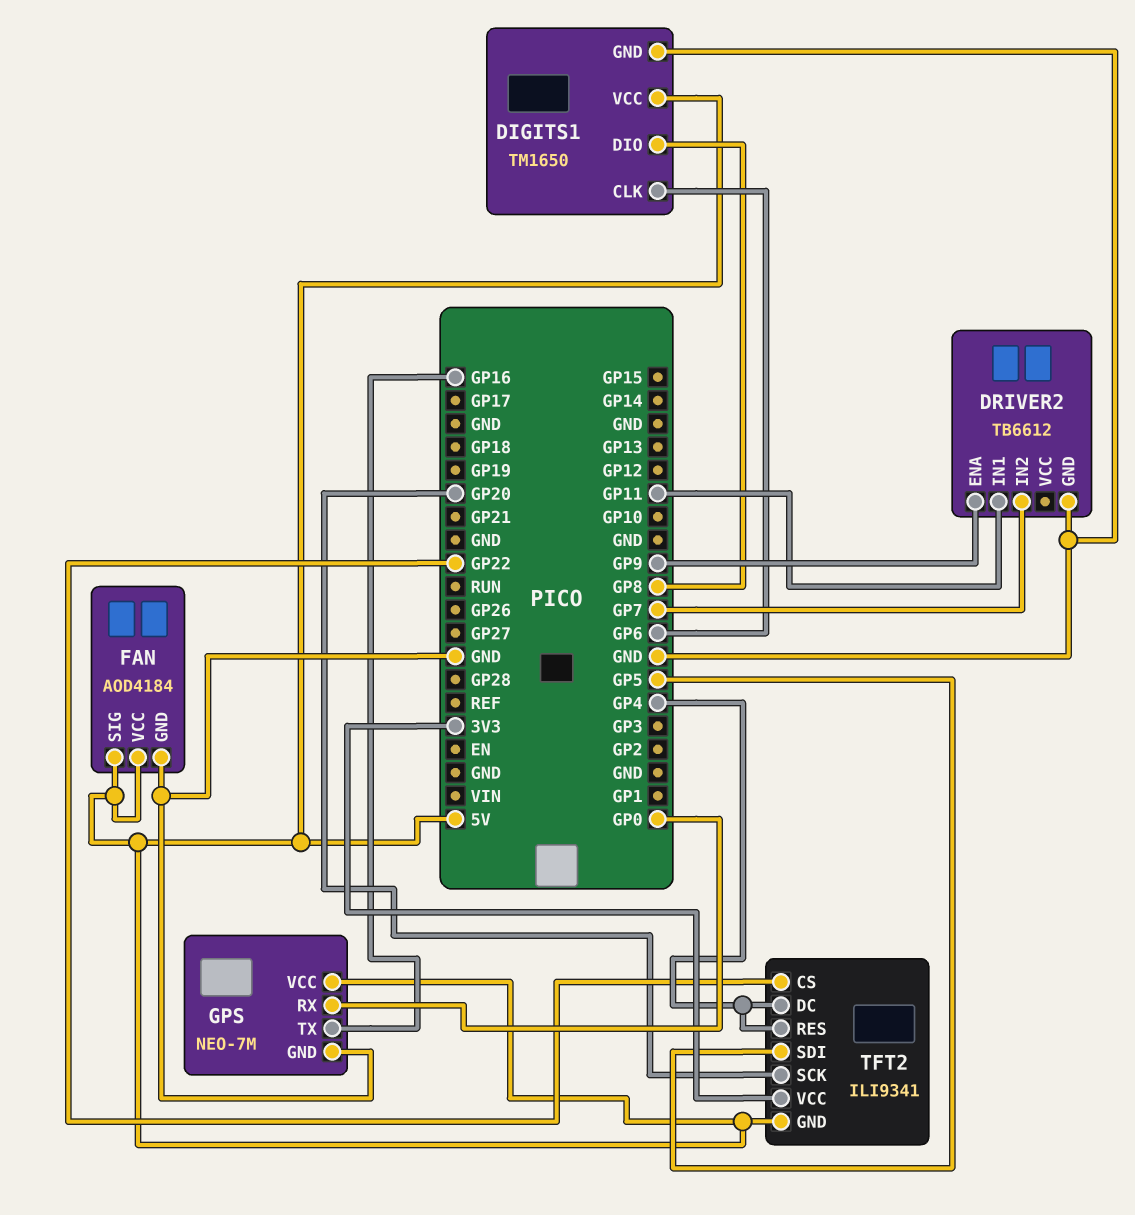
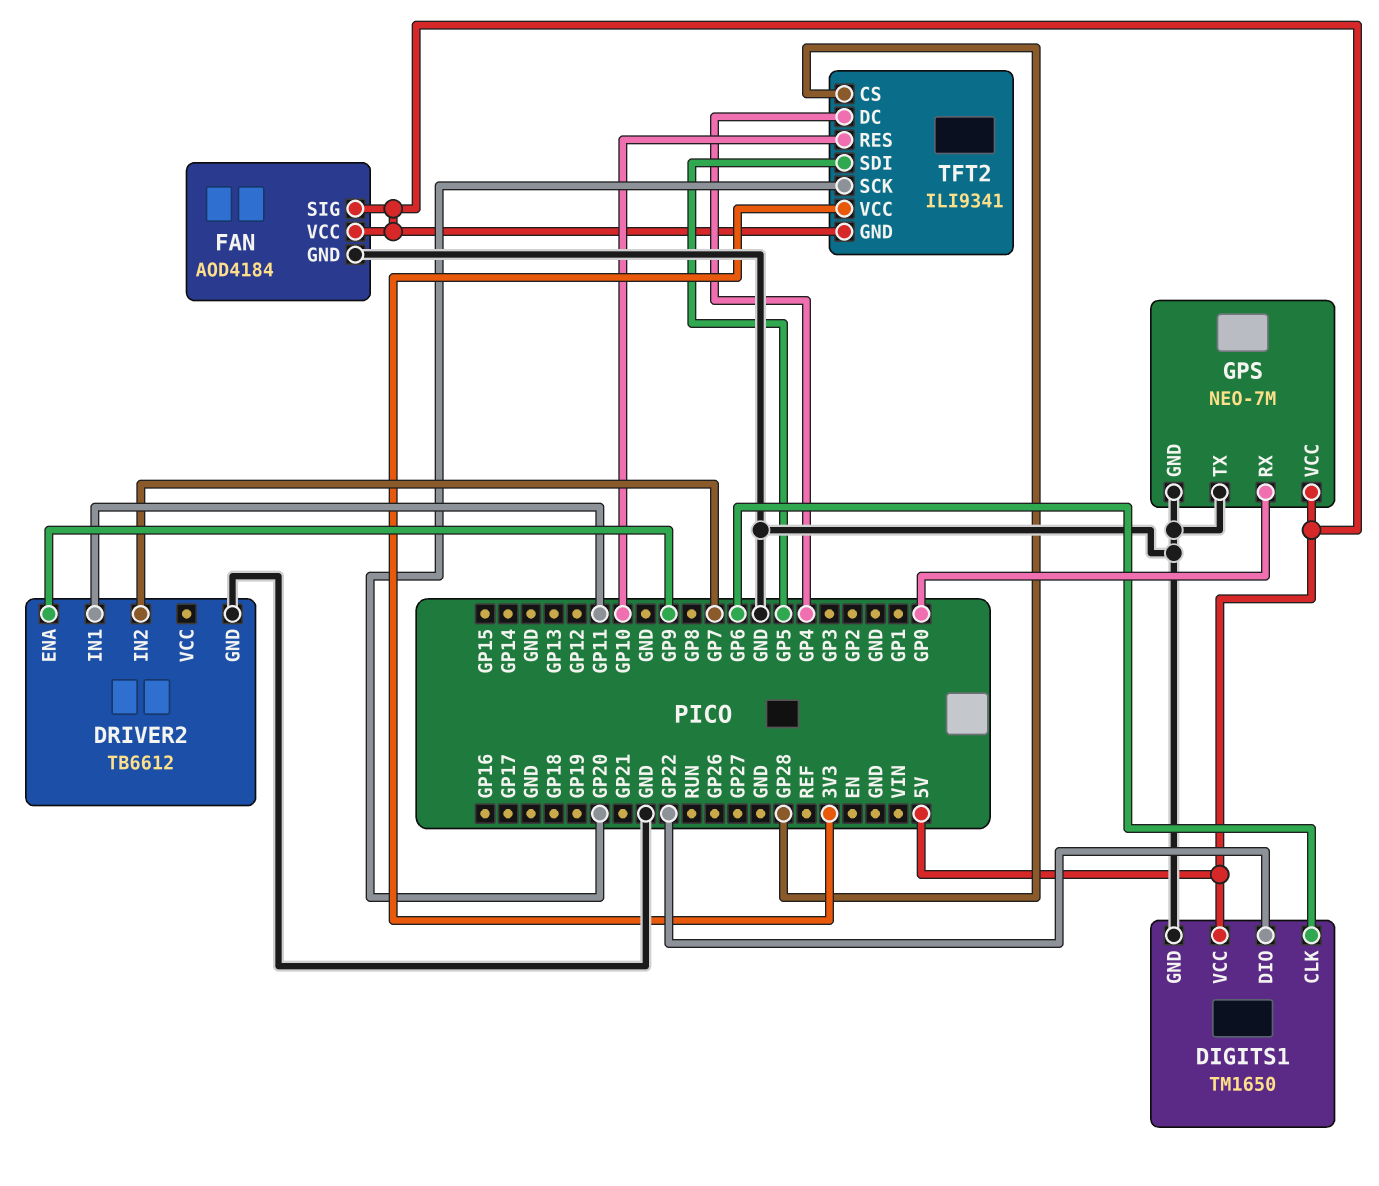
DIGITS1 pin DIO: GP8 -> GP22
GPS pin TX: GP16 -> GND
TFT2 pin CS: GP22 -> GP28
TFT2 pin RES: GP4 -> GP10

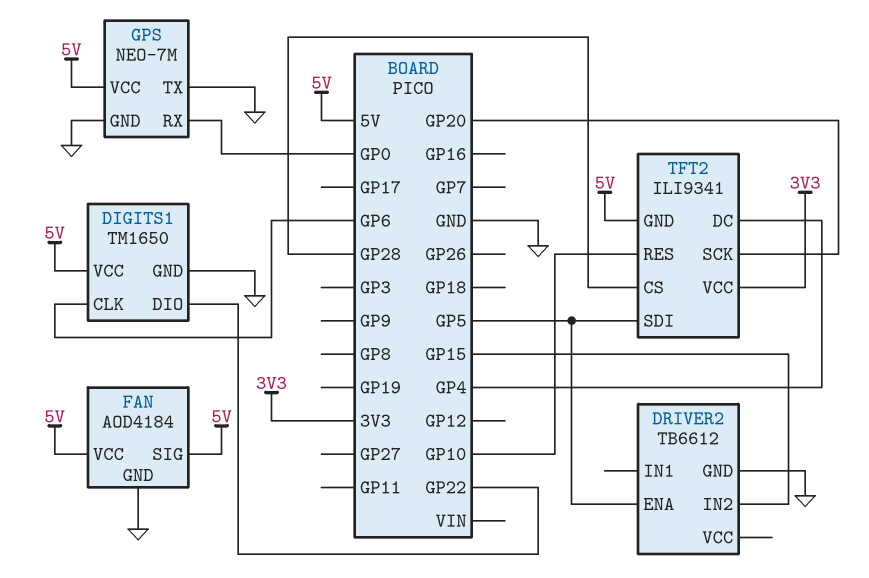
DRIVER2 pin ENA: GP9 -> GP5
DRIVER2 pin IN1: GP11 -> none
DRIVER2 pin IN2: GP7 -> GP15

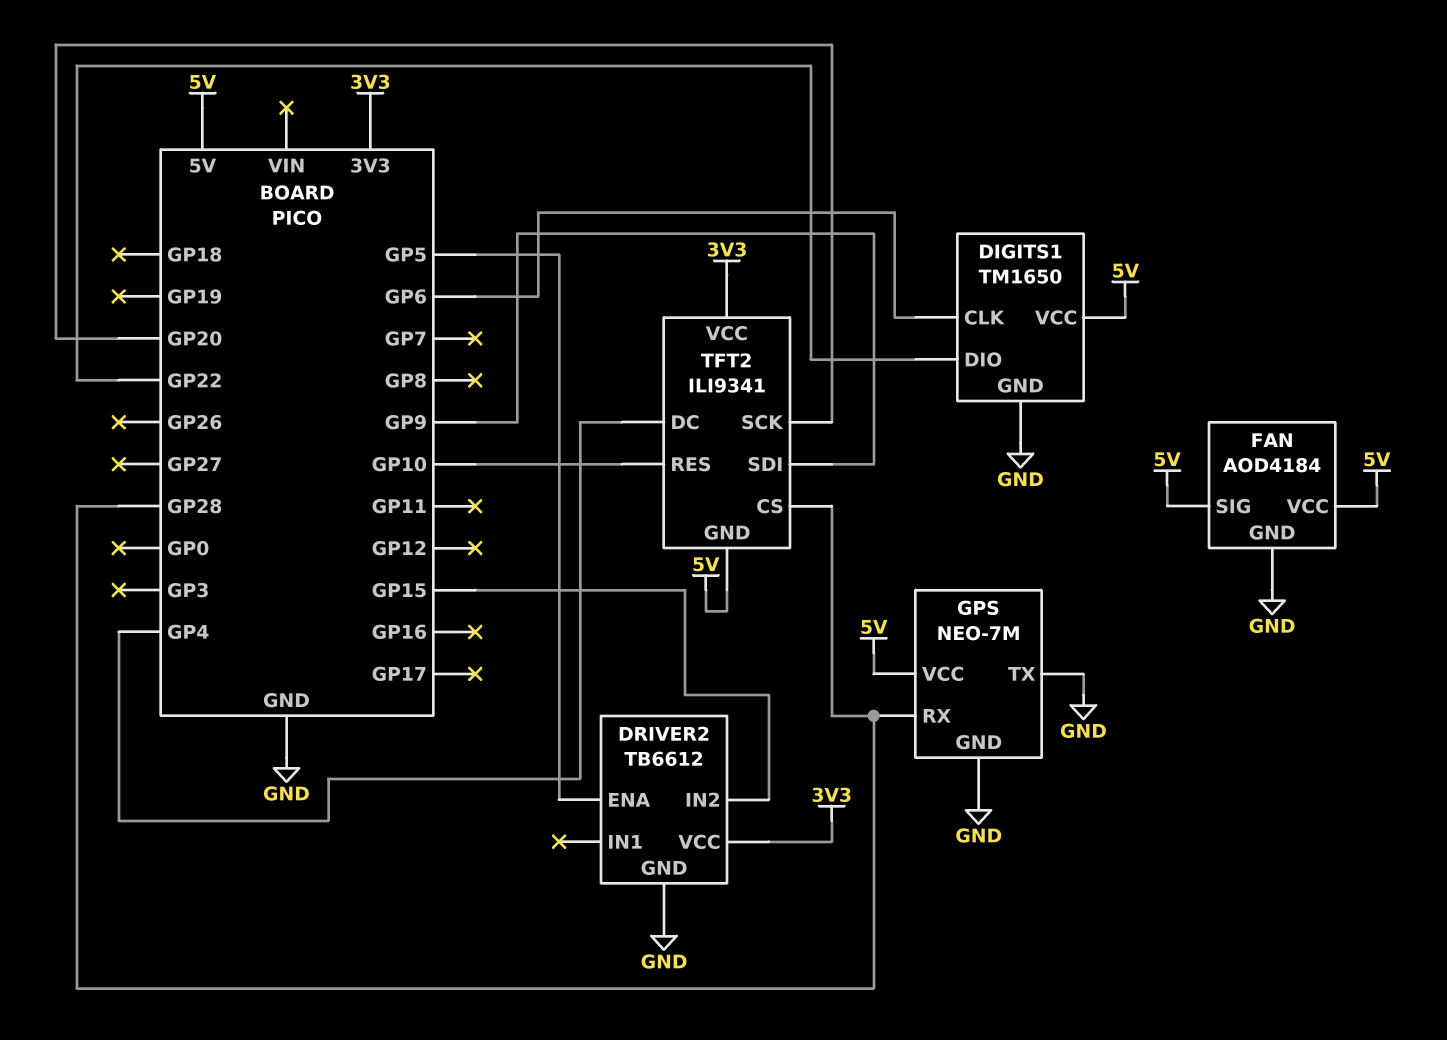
DRIVER2 pin VCC: none -> 3V3
GPS pin RX: GP0 -> GP28
TFT2 pin SDI: GP5 -> GP9

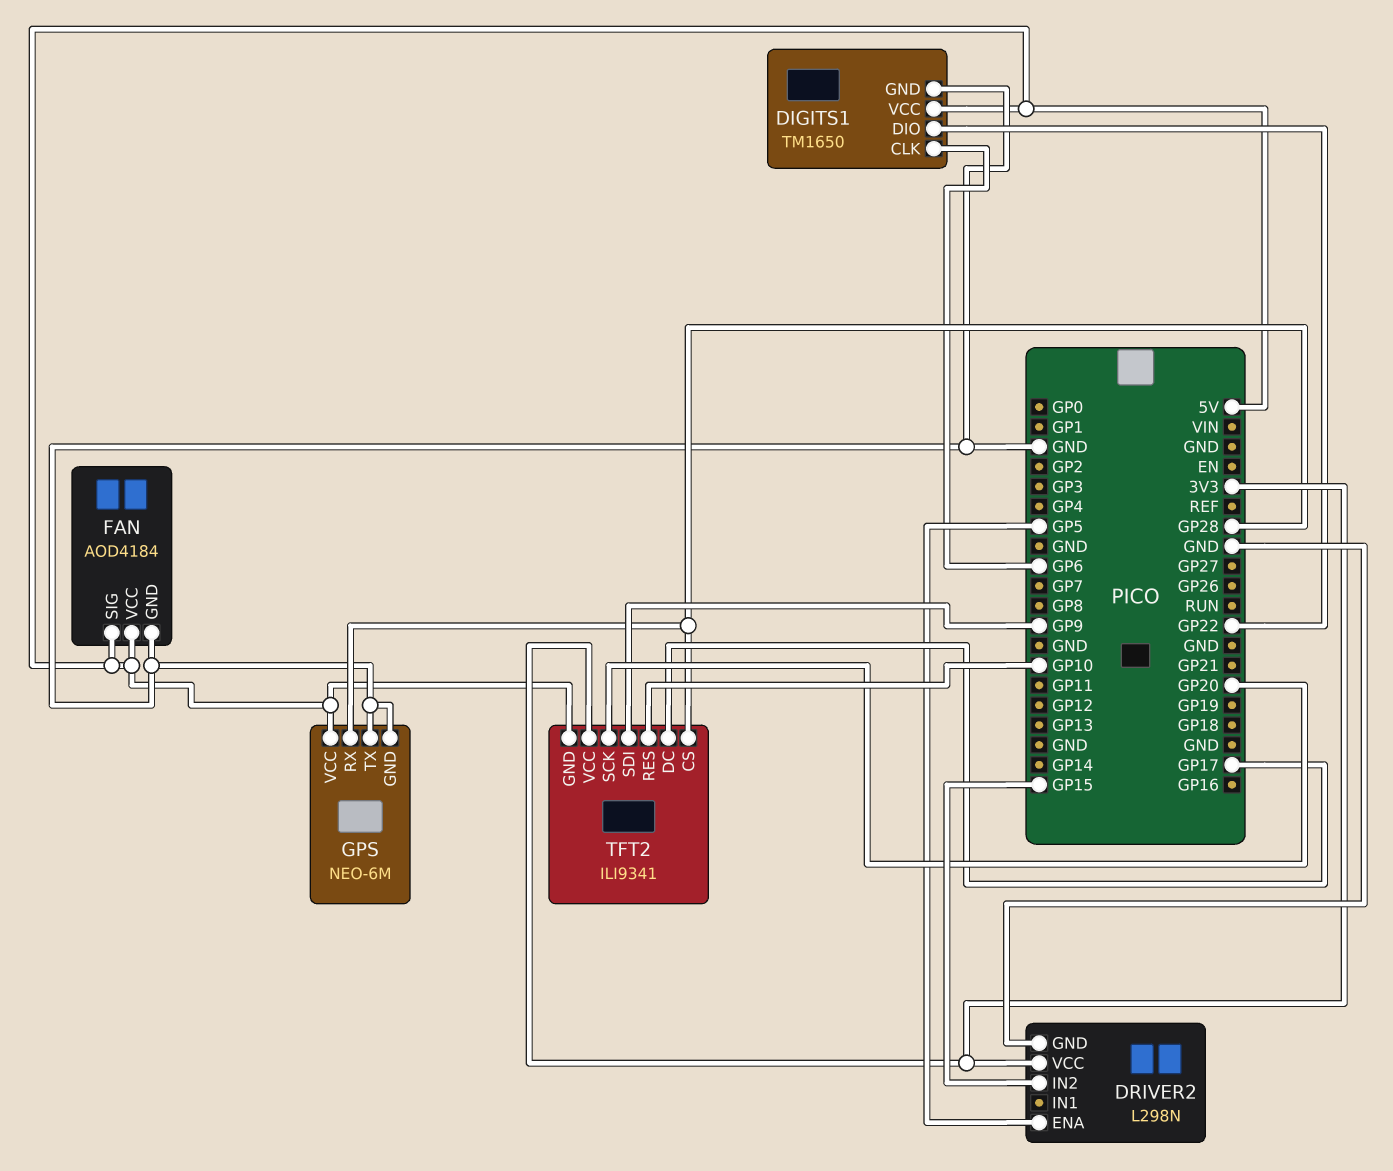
DRIVER2: TB6612 -> L298N
GPS: NEO-7M -> NEO-6M
TFT2 pin DC: GP4 -> GP17

